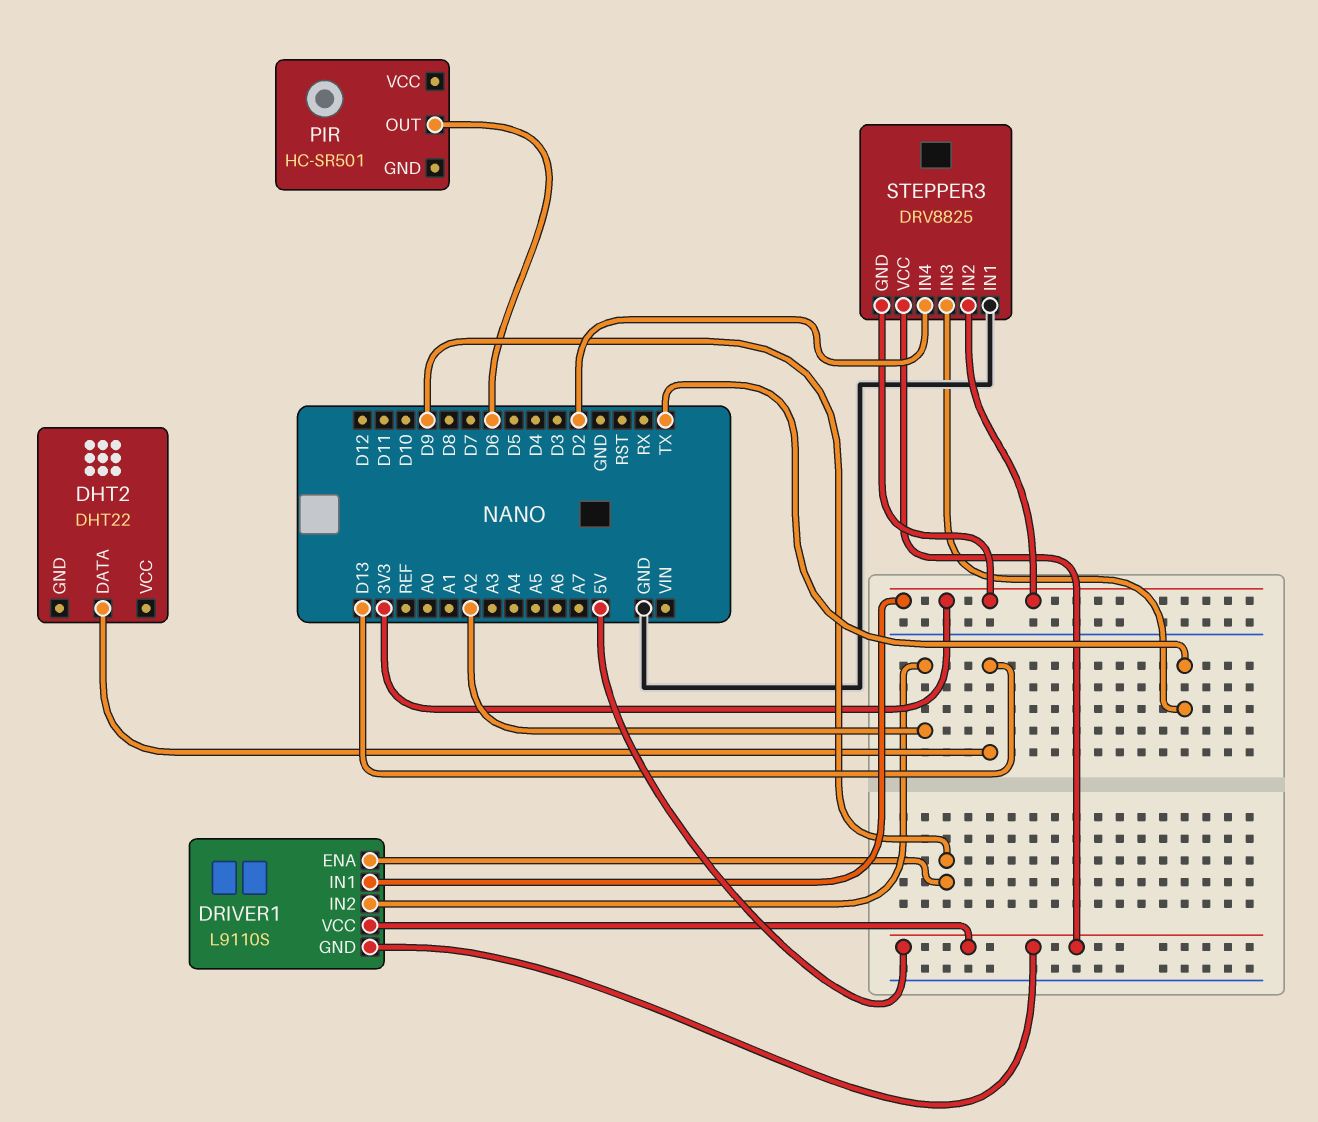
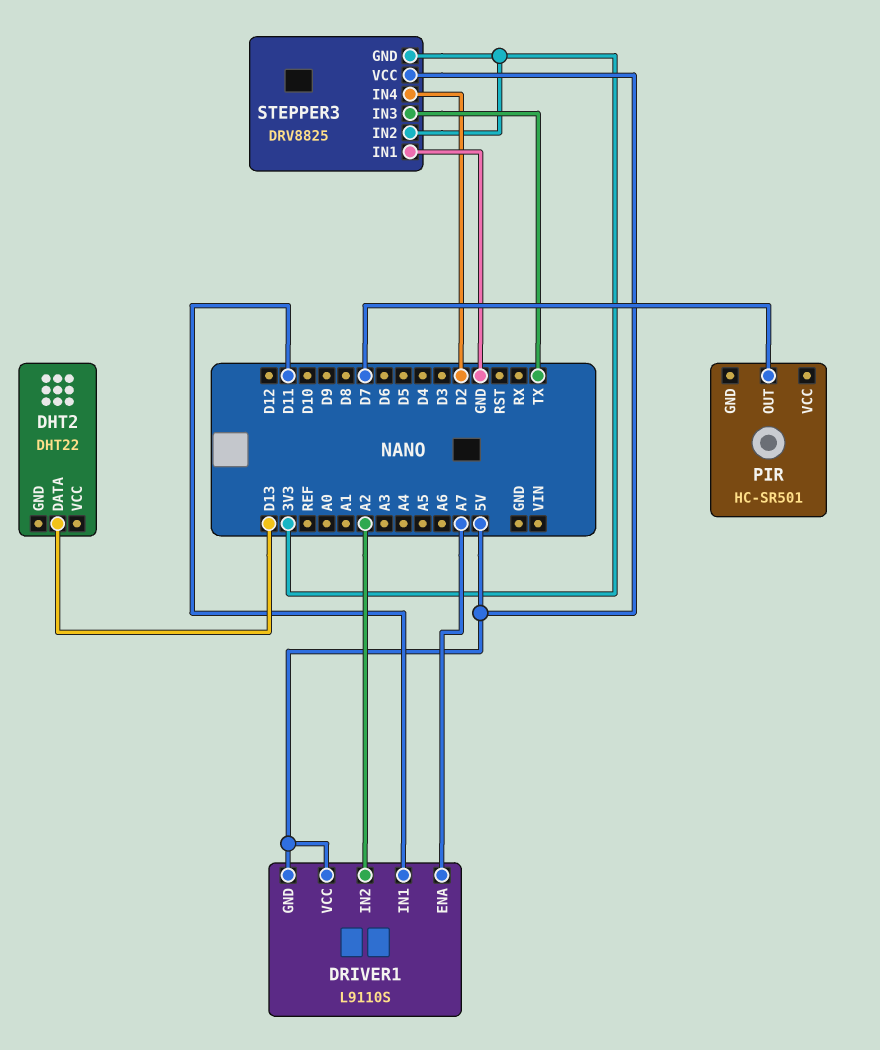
DRIVER1 pin ENA: D9 -> A7
DRIVER1 pin IN1: 3V3 -> D11
PIR pin OUT: D6 -> D7

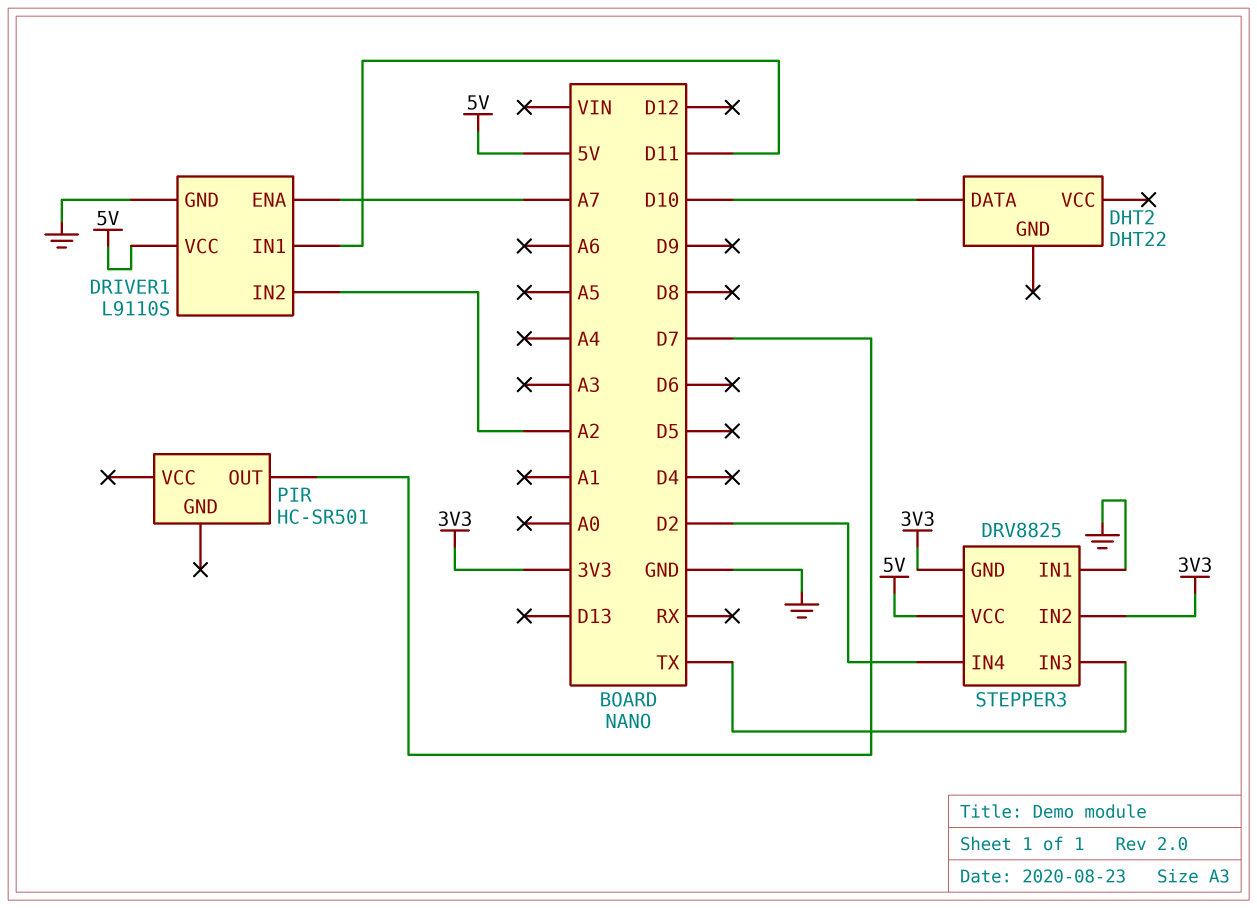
DHT2 pin DATA: D13 -> D10
DRIVER1 pin GND: 5V -> GND

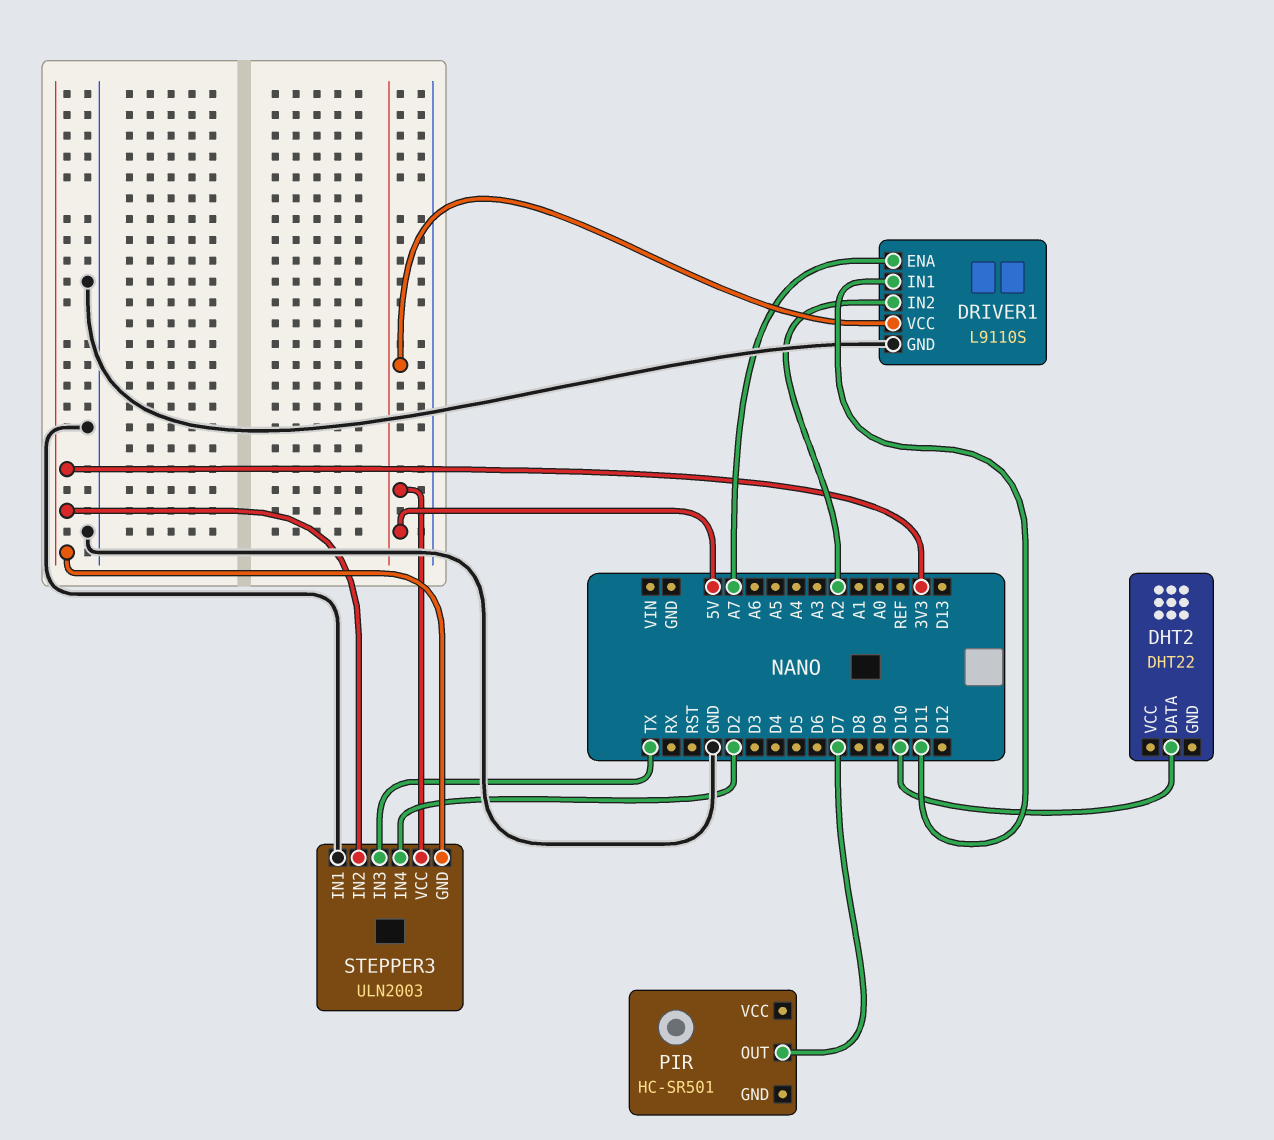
STEPPER3: DRV8825 -> ULN2003

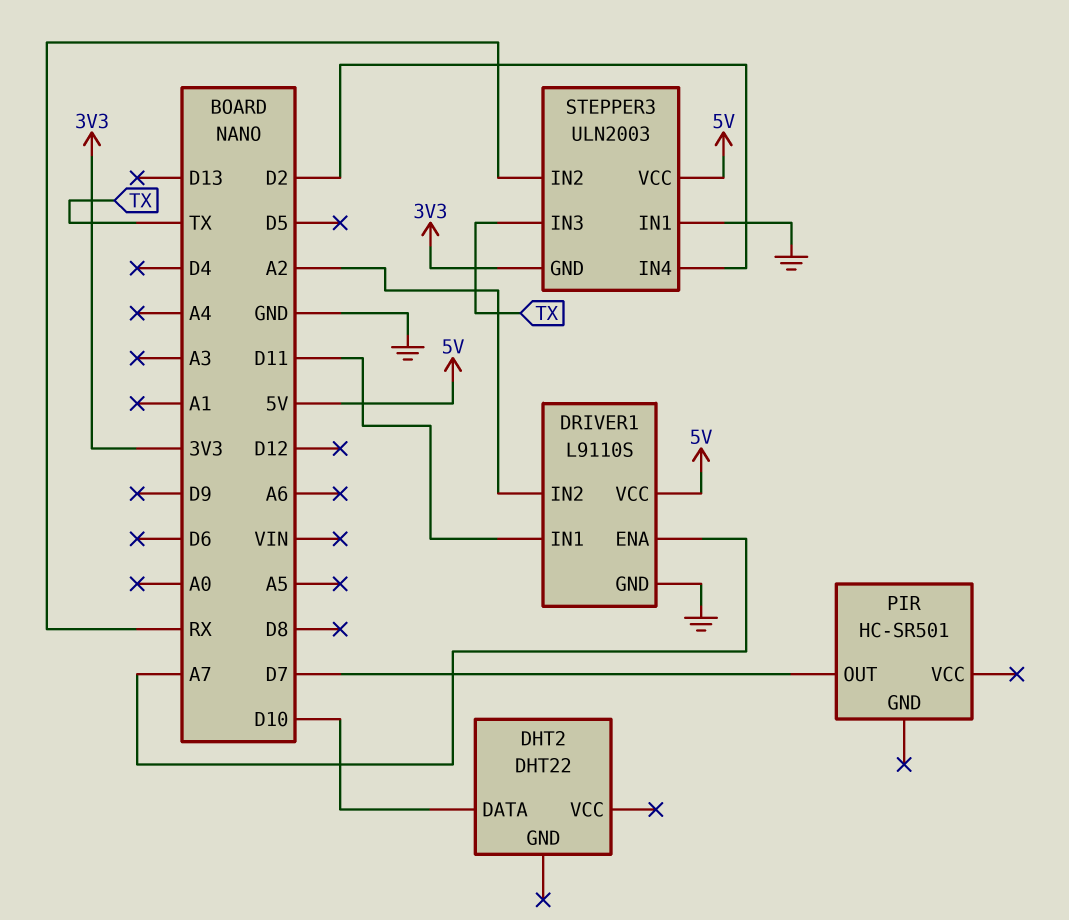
STEPPER3 pin IN2: 3V3 -> RX

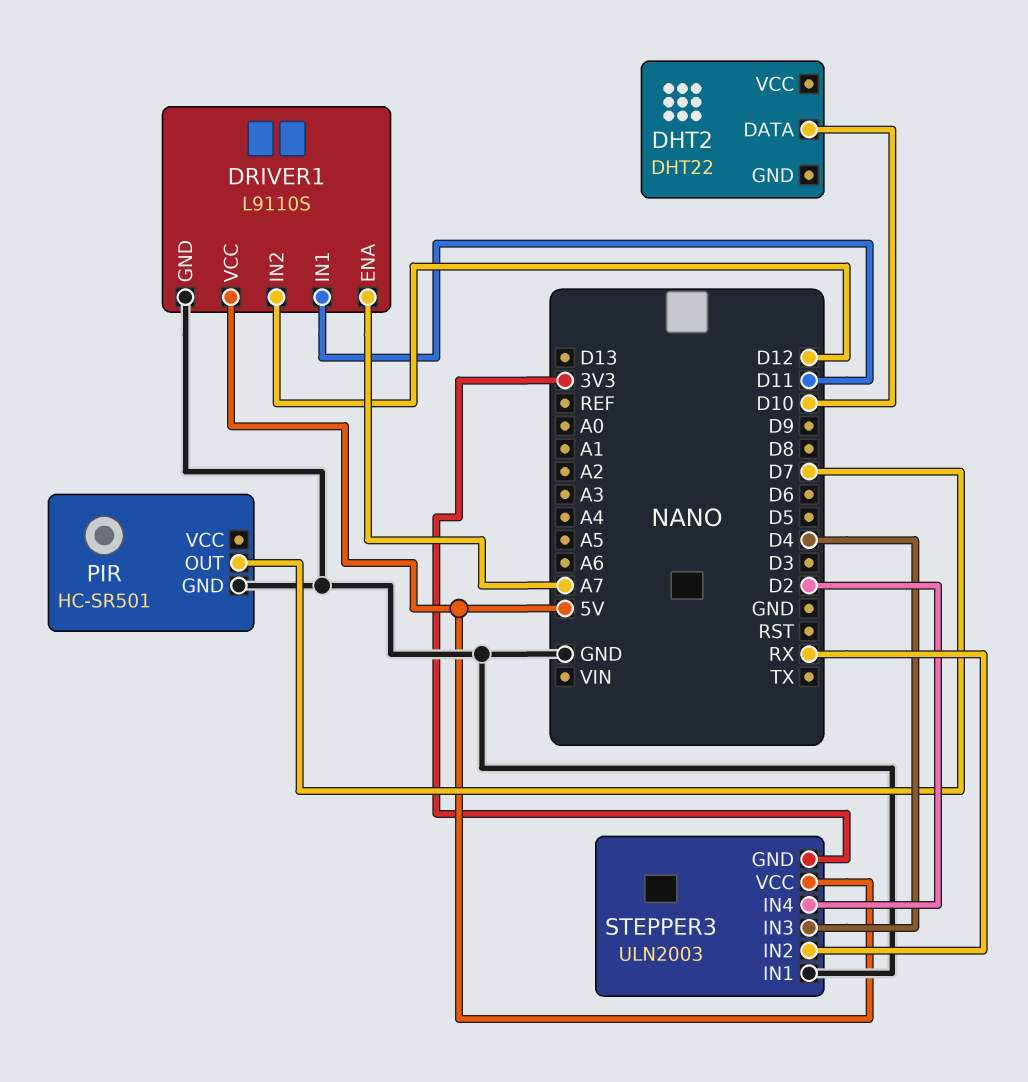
DRIVER1 pin IN2: A2 -> D12
PIR pin GND: none -> GND
STEPPER3 pin IN3: TX -> D4

